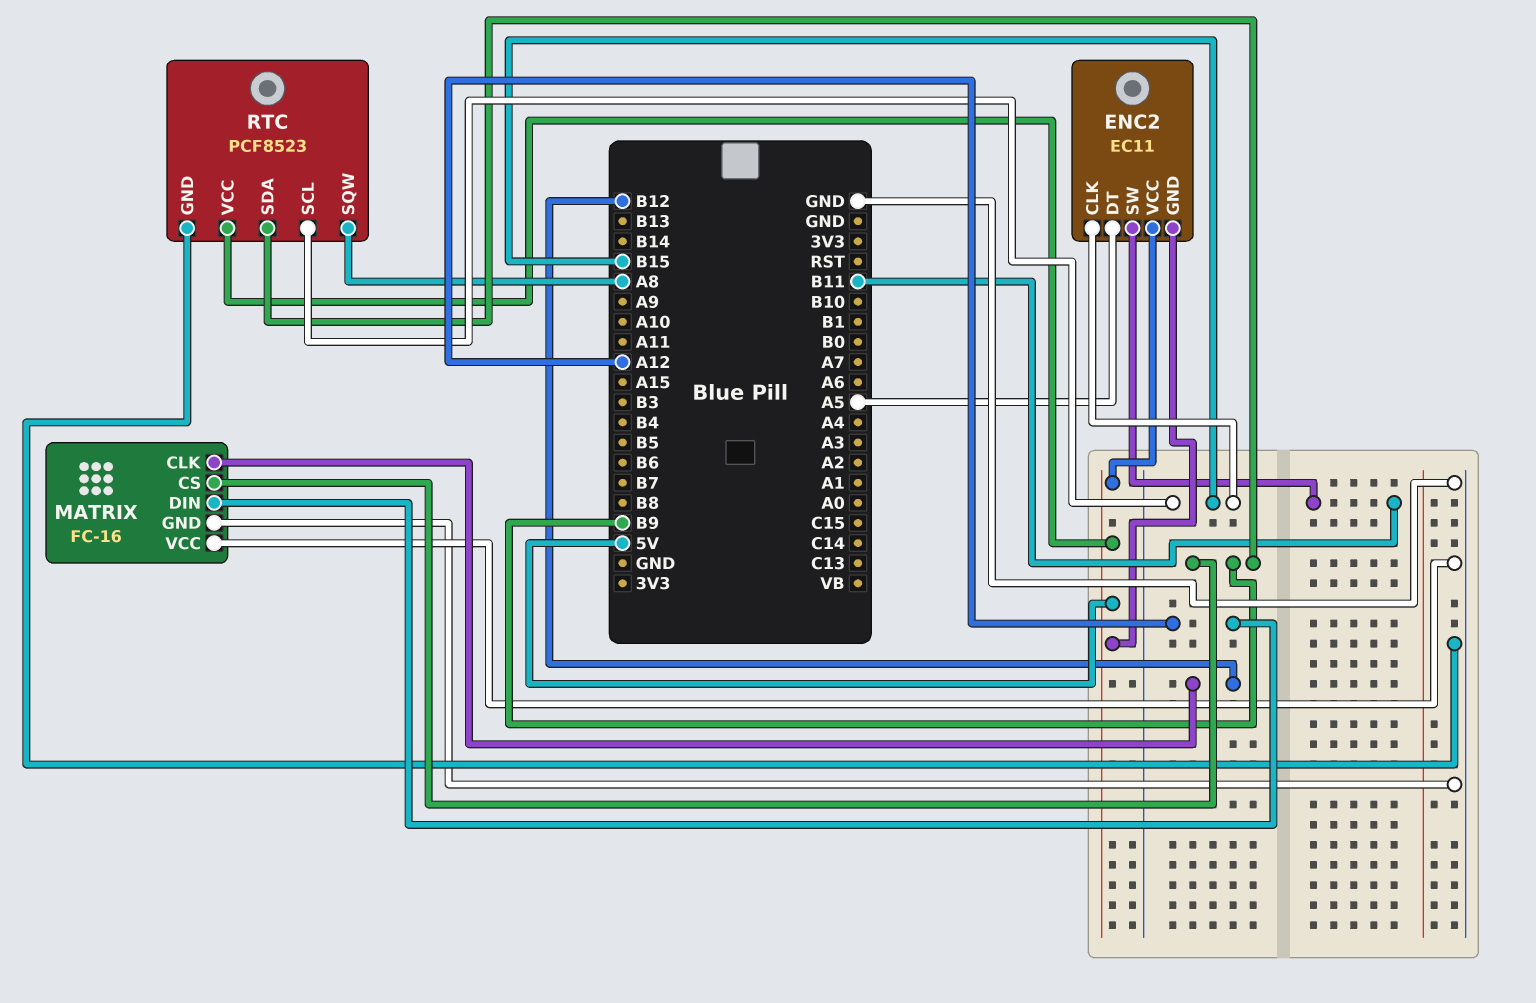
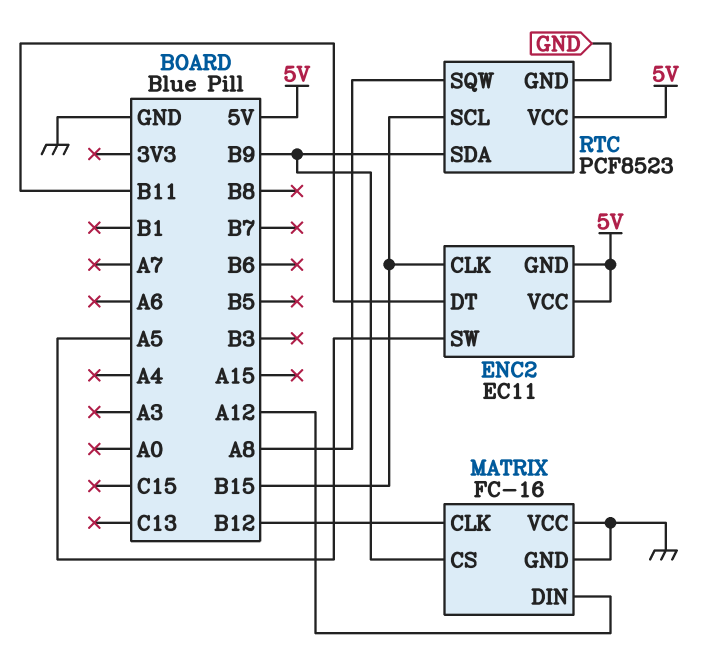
ENC2 pin DT: A5 -> B11
ENC2 pin SW: B11 -> A5

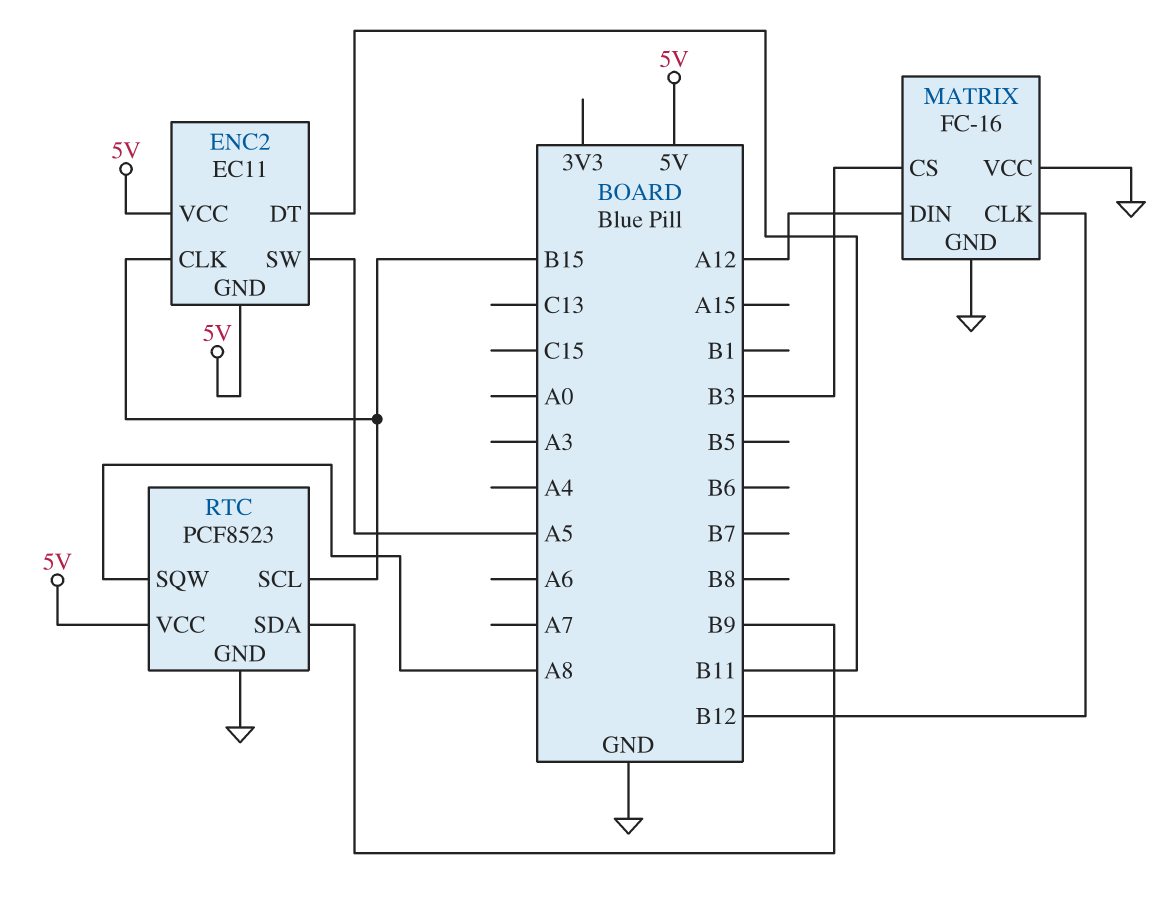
MATRIX pin CS: B9 -> B3

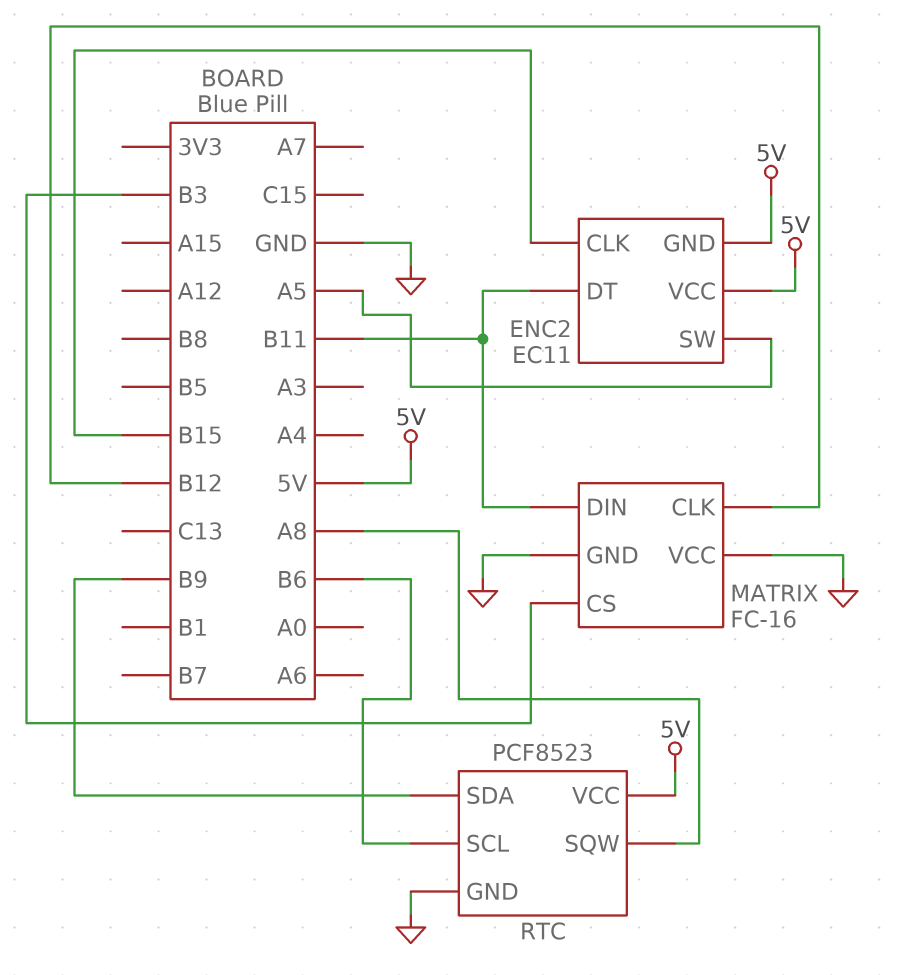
MATRIX pin DIN: A12 -> B11
RTC pin SCL: B15 -> B6

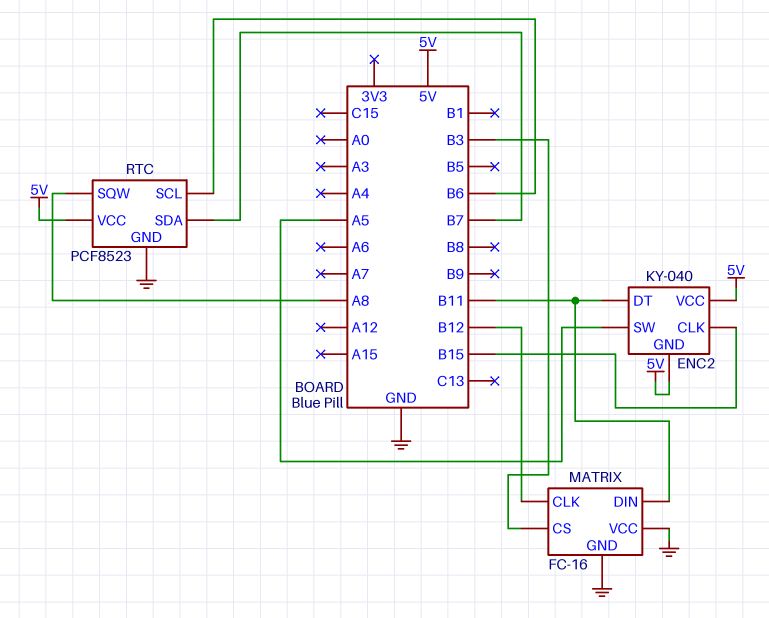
ENC2: EC11 -> KY-040
RTC pin SDA: B9 -> B7

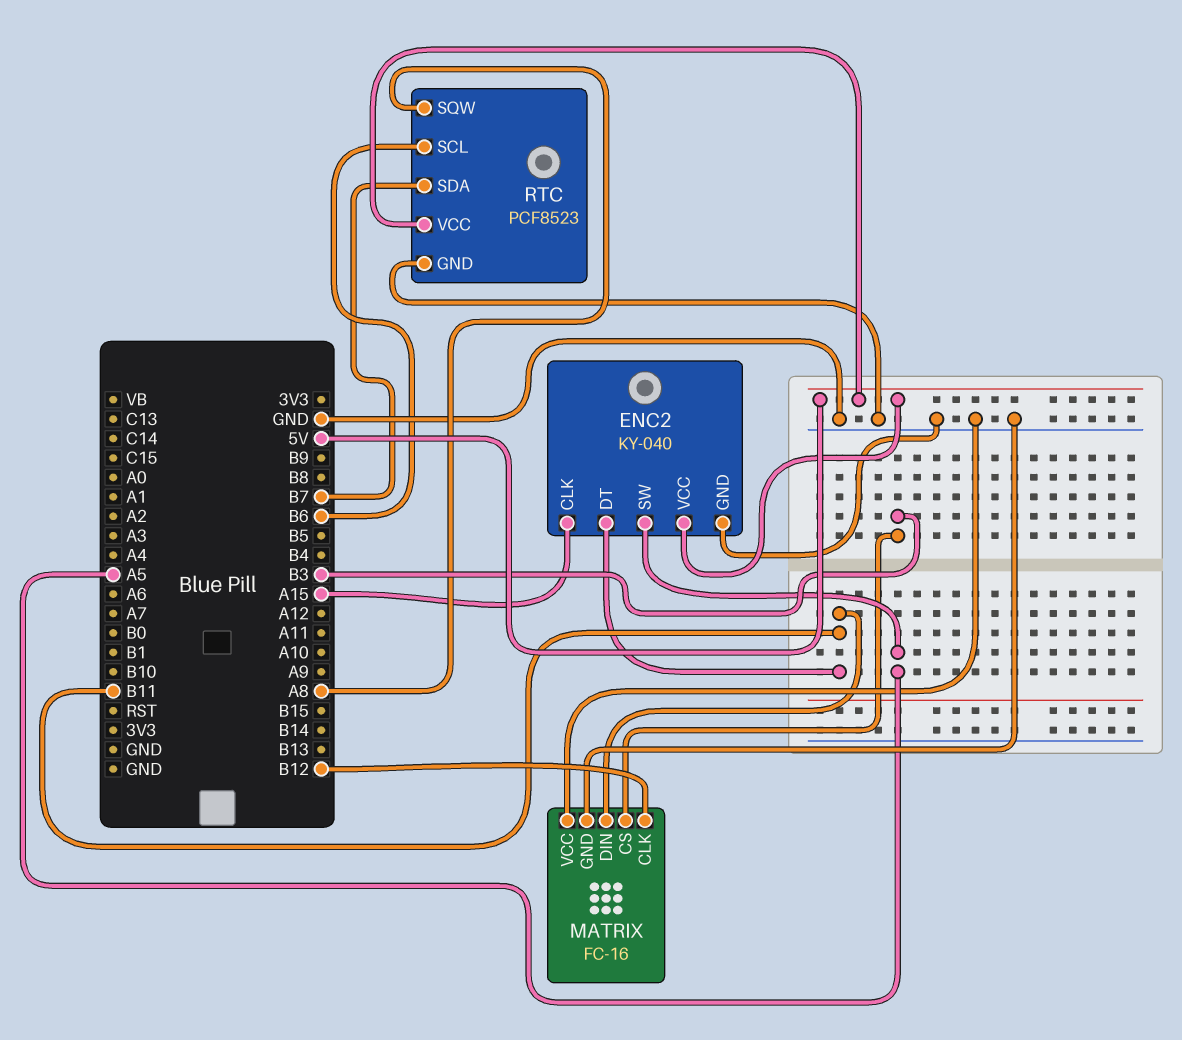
ENC2 pin CLK: B15 -> A15
ENC2 pin GND: 5V -> GND

